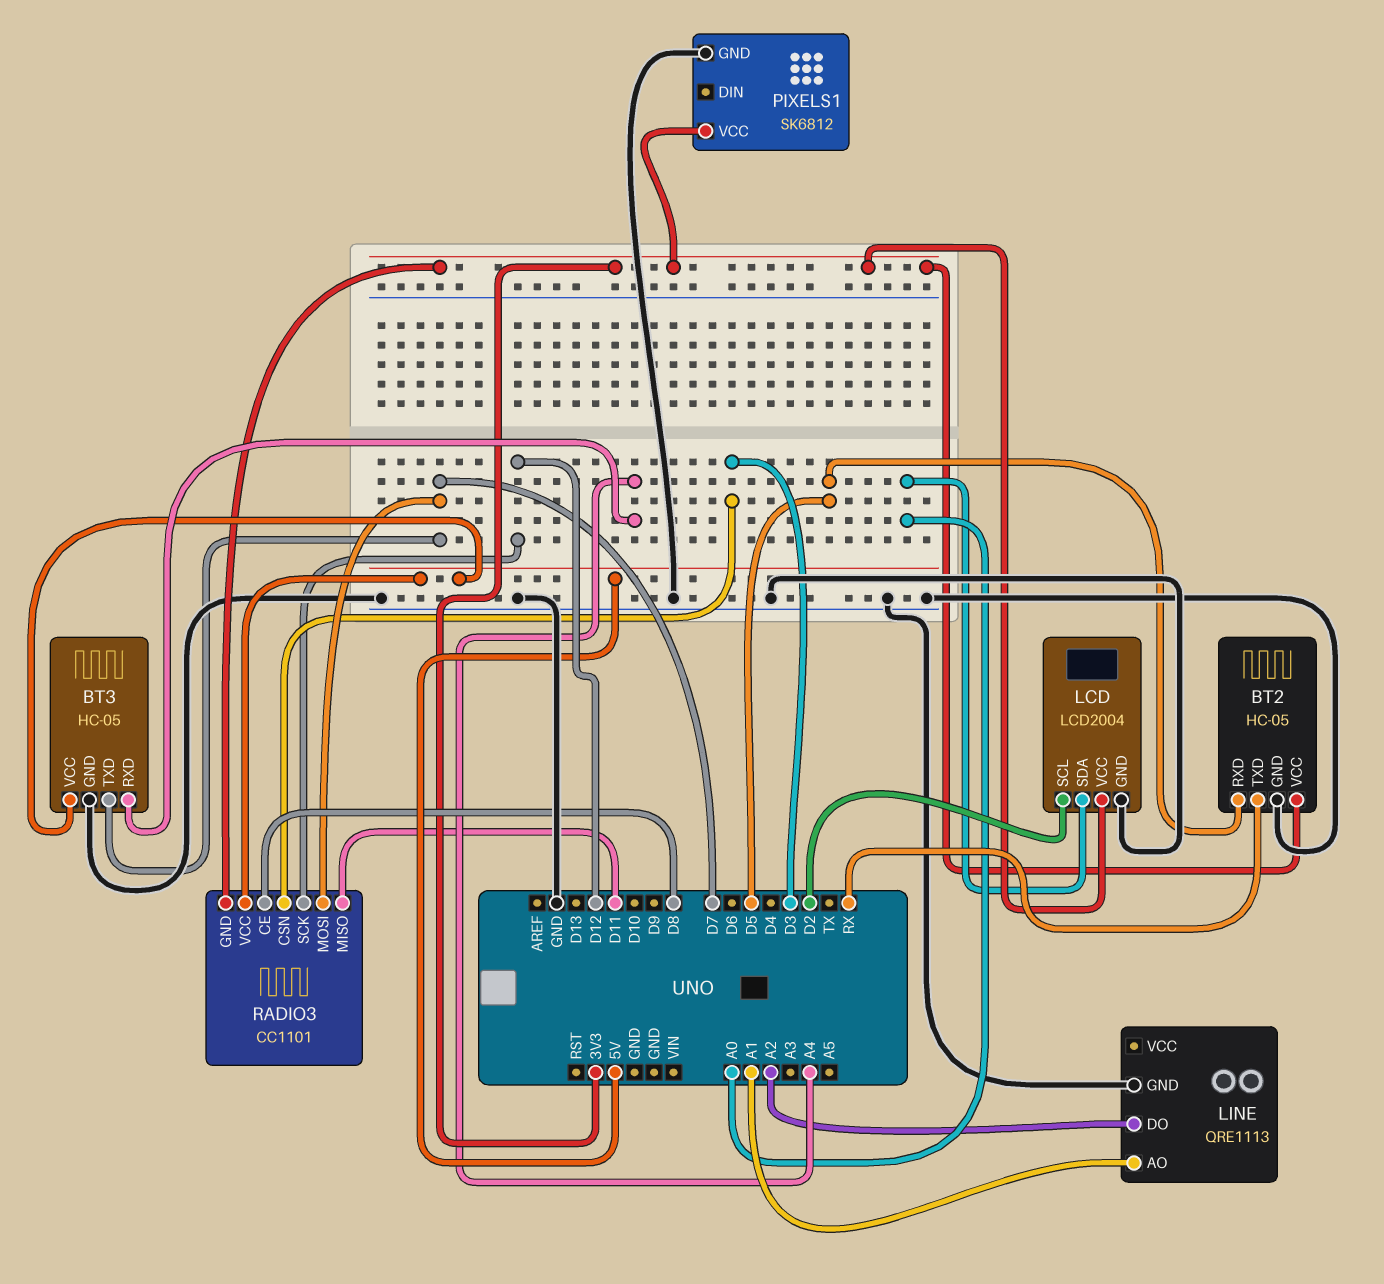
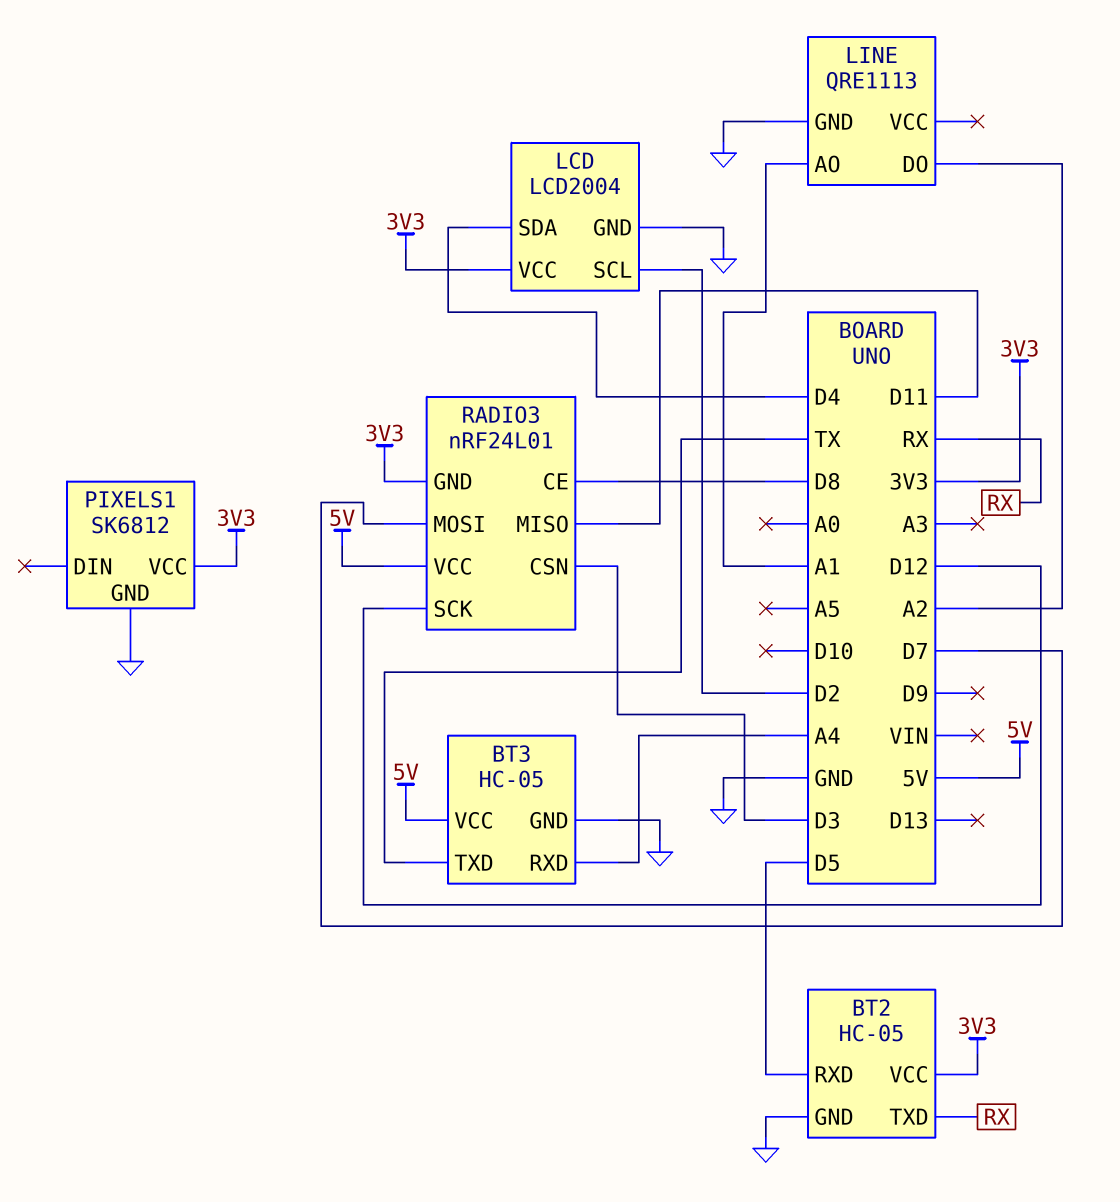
BT3 pin TXD: D7 -> TX
LCD pin SDA: A0 -> D4
RADIO3: CC1101 -> nRF24L01

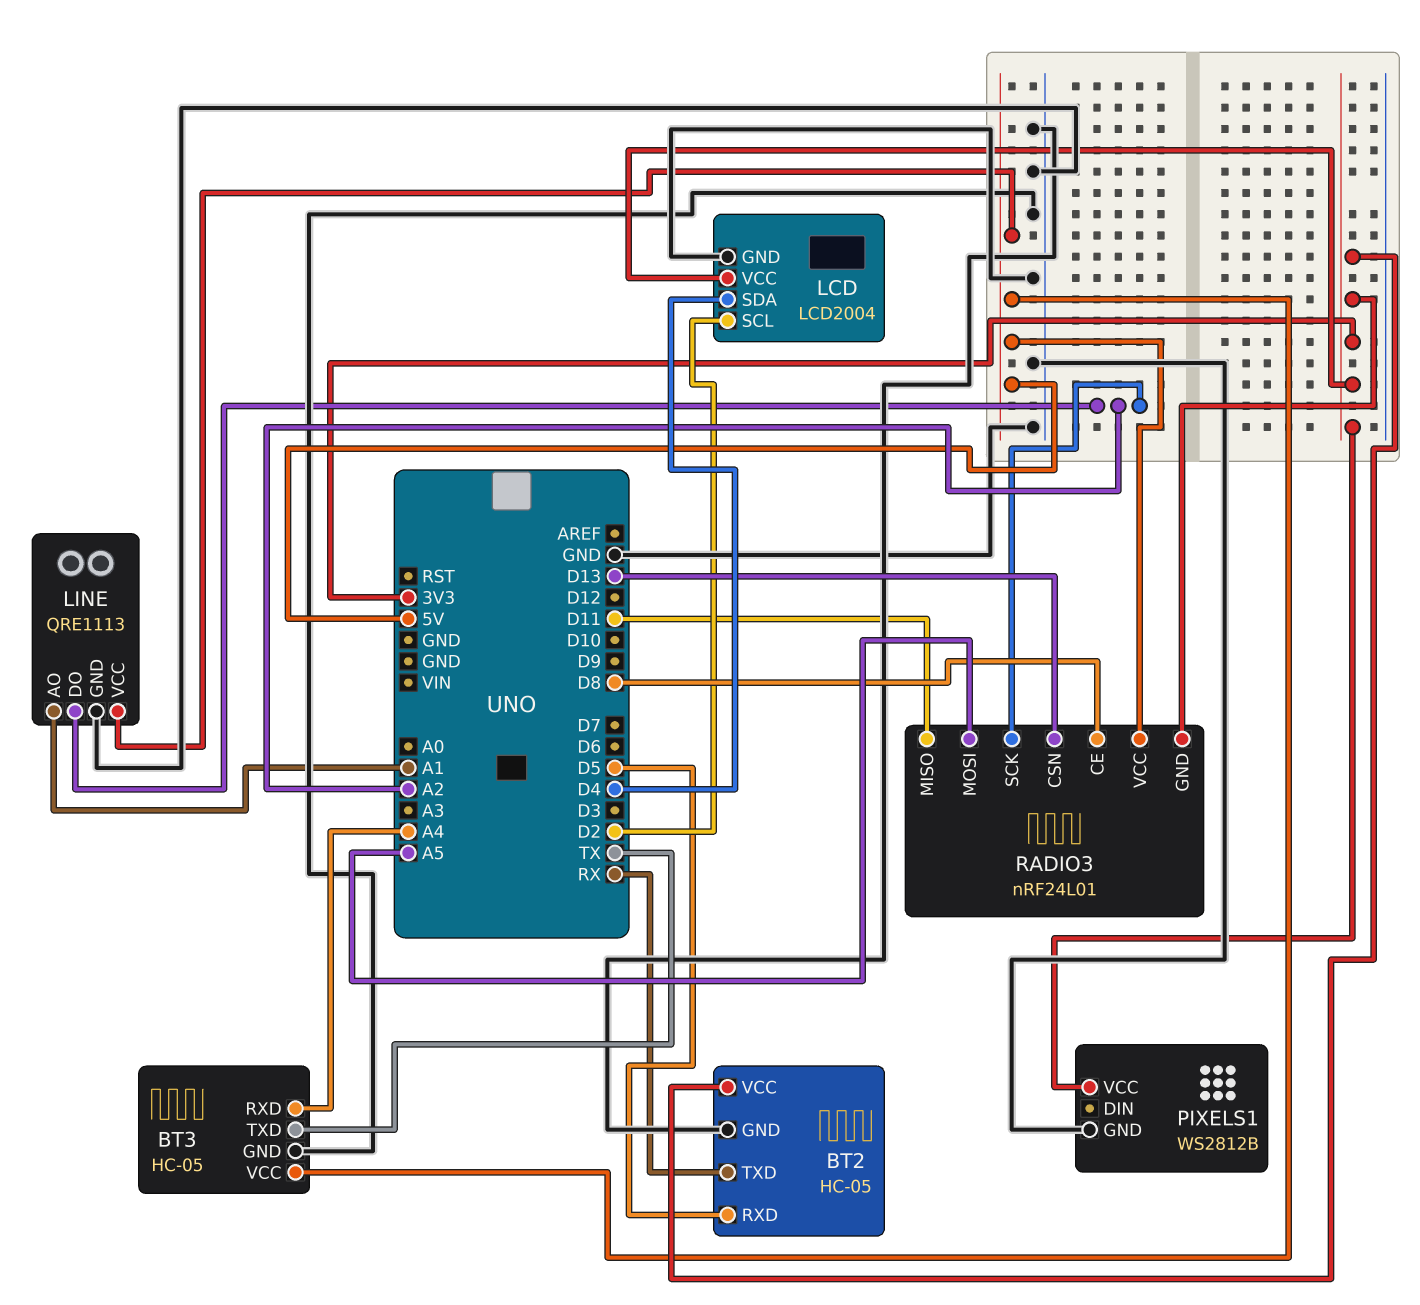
LINE pin VCC: none -> 5V
PIXELS1: SK6812 -> WS2812B
RADIO3 pin CSN: D3 -> D13
RADIO3 pin MOSI: D7 -> A5
RADIO3 pin SCK: D12 -> A2

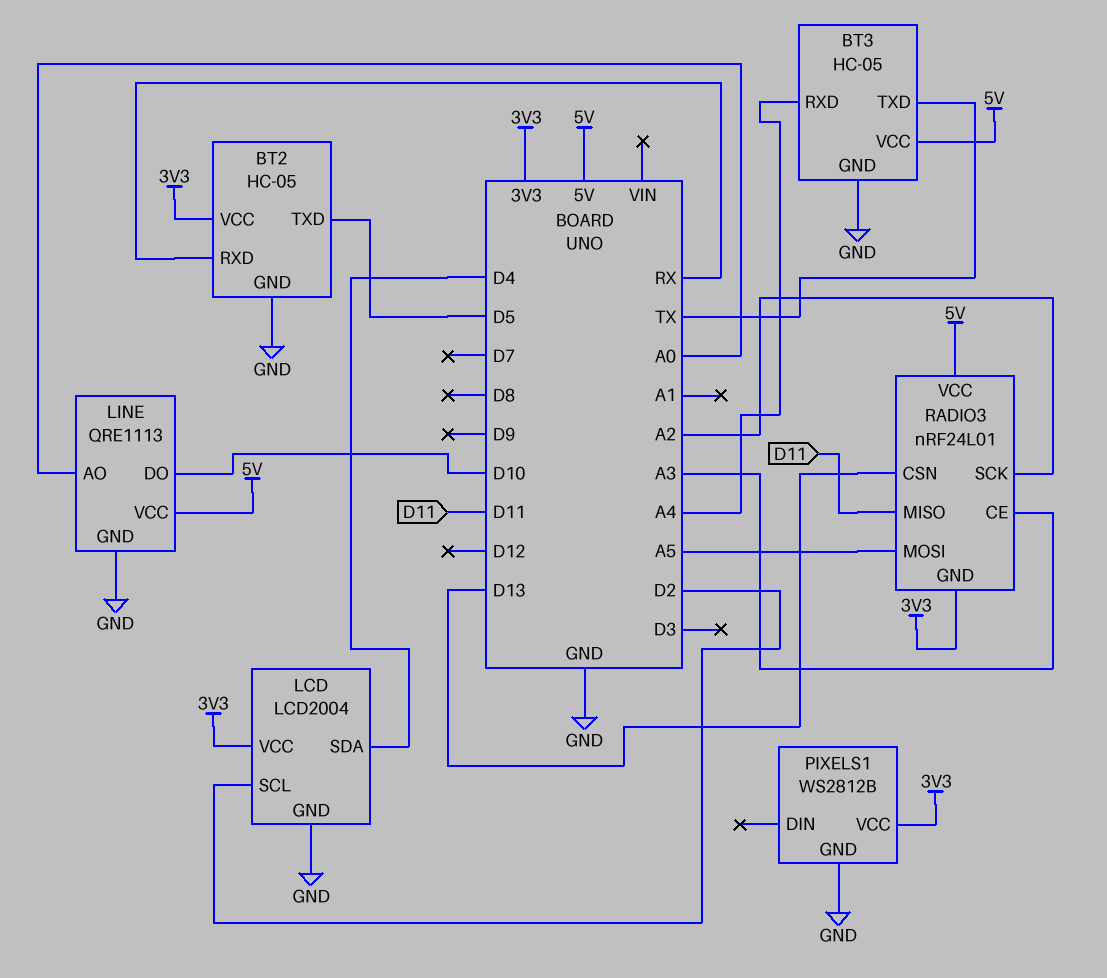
BT2 pin RXD: D5 -> RX
BT2 pin TXD: RX -> D5
LINE pin AO: A1 -> A0
LINE pin DO: A2 -> D10
RADIO3 pin CE: D8 -> A3

